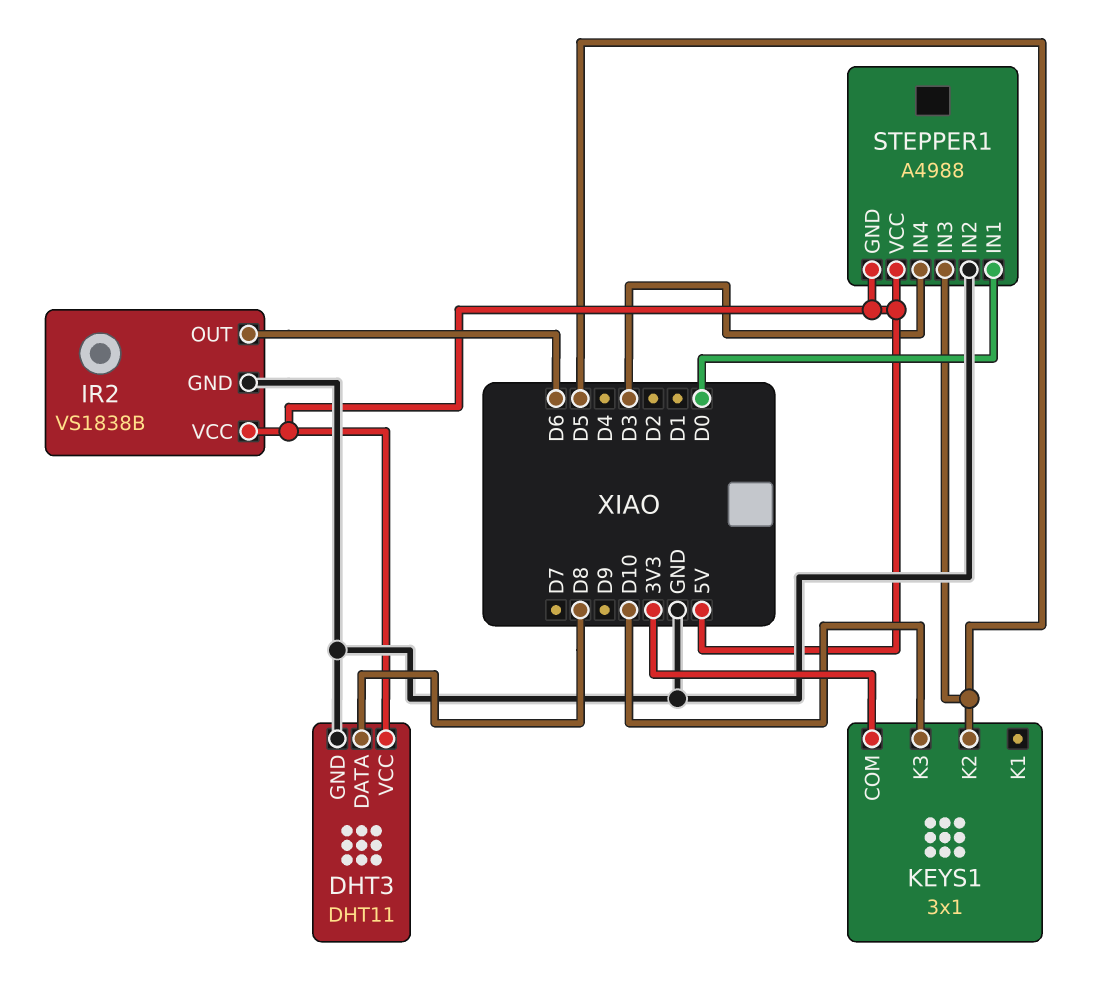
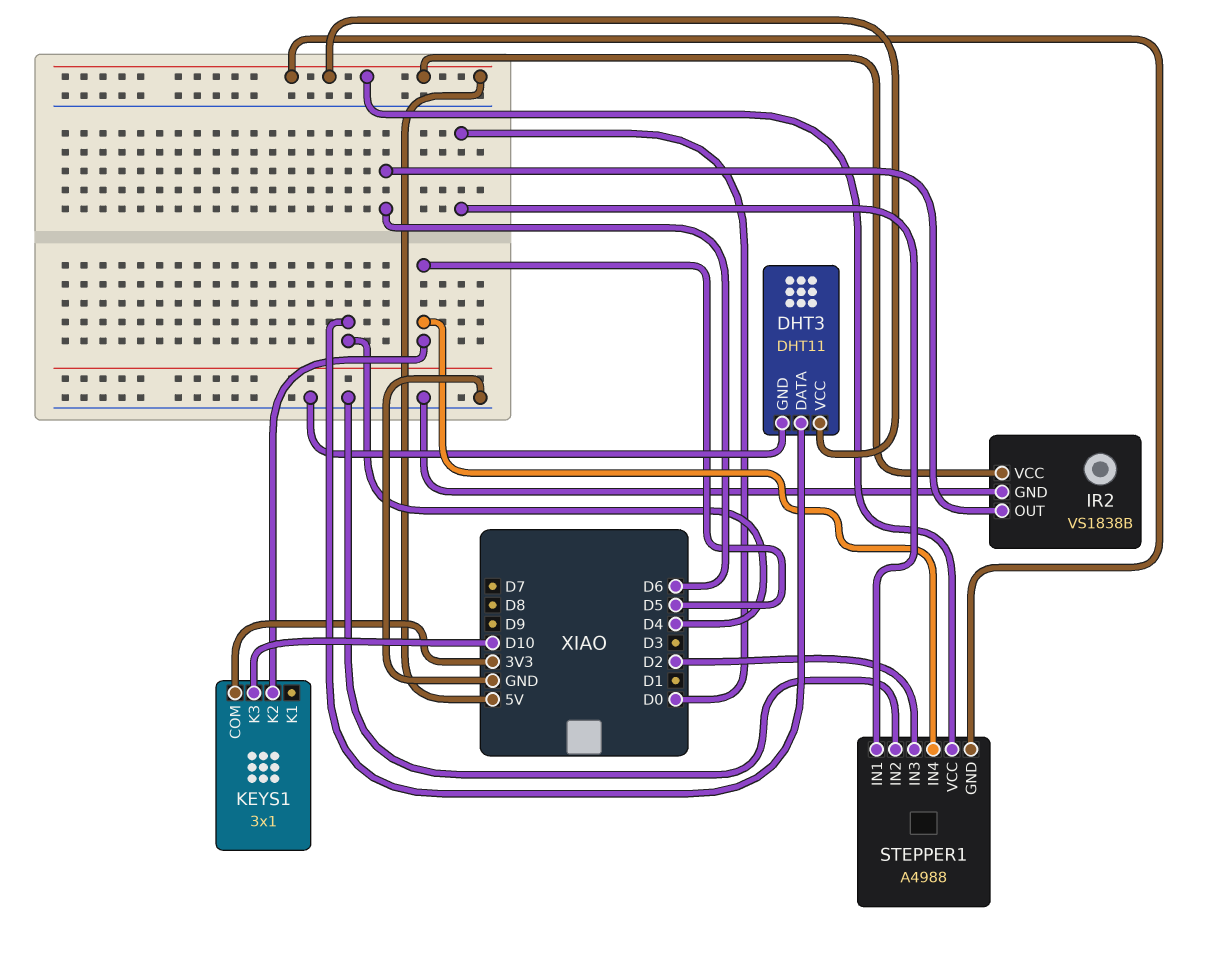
DHT3 pin DATA: D8 -> D4
STEPPER1 pin IN3: D5 -> D2
STEPPER1 pin IN4: D3 -> D5

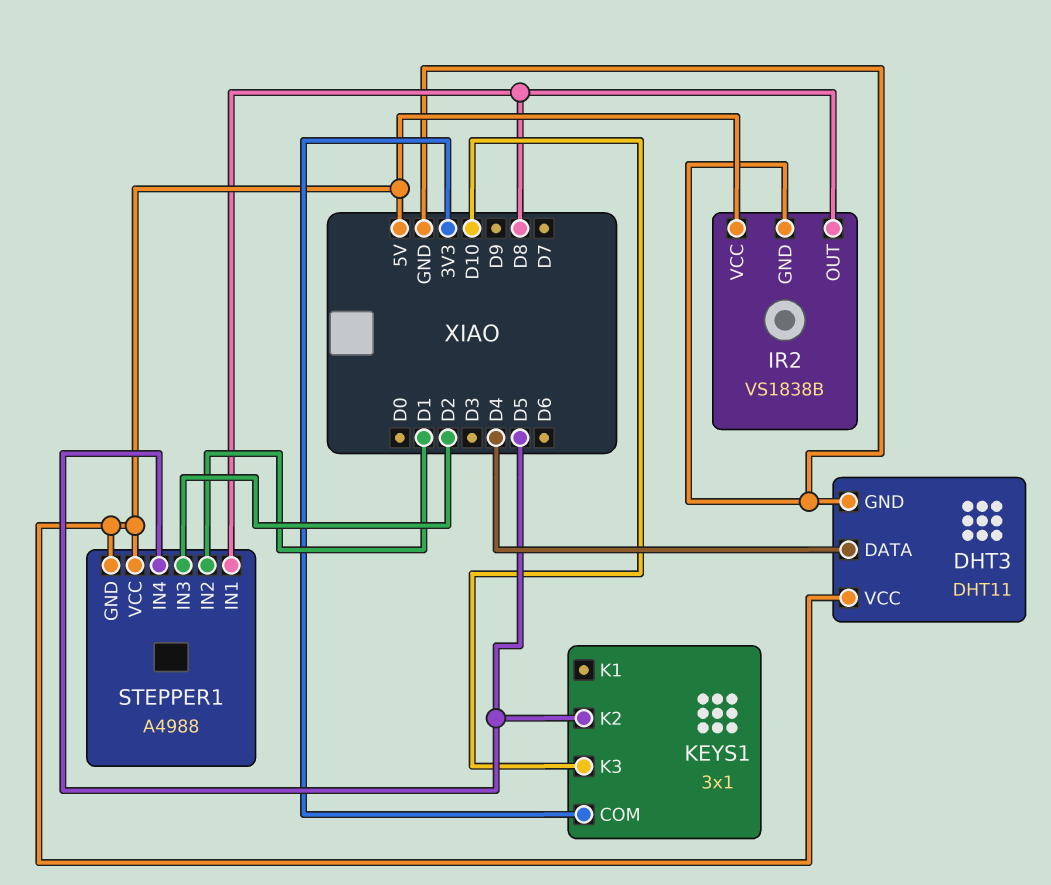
IR2 pin OUT: D6 -> D8
STEPPER1 pin IN1: D0 -> D8
STEPPER1 pin IN2: GND -> D1

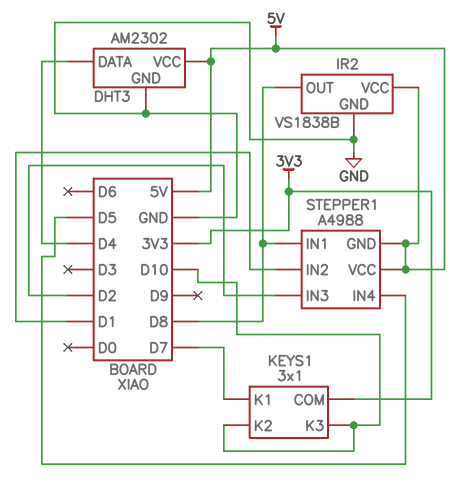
DHT3: DHT11 -> AM2302
KEYS1 pin K1: none -> D7
KEYS1 pin K2: D5 -> D10

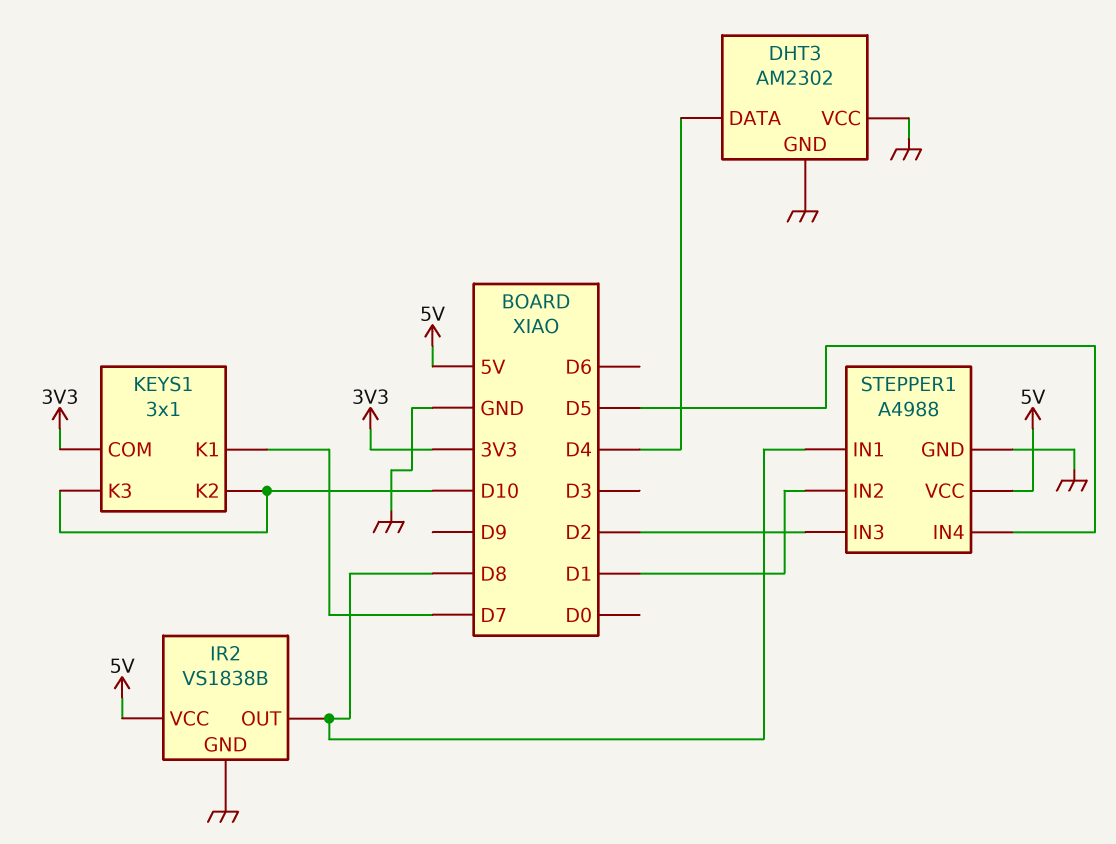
DHT3 pin VCC: 5V -> GND
STEPPER1 pin GND: 5V -> GND

